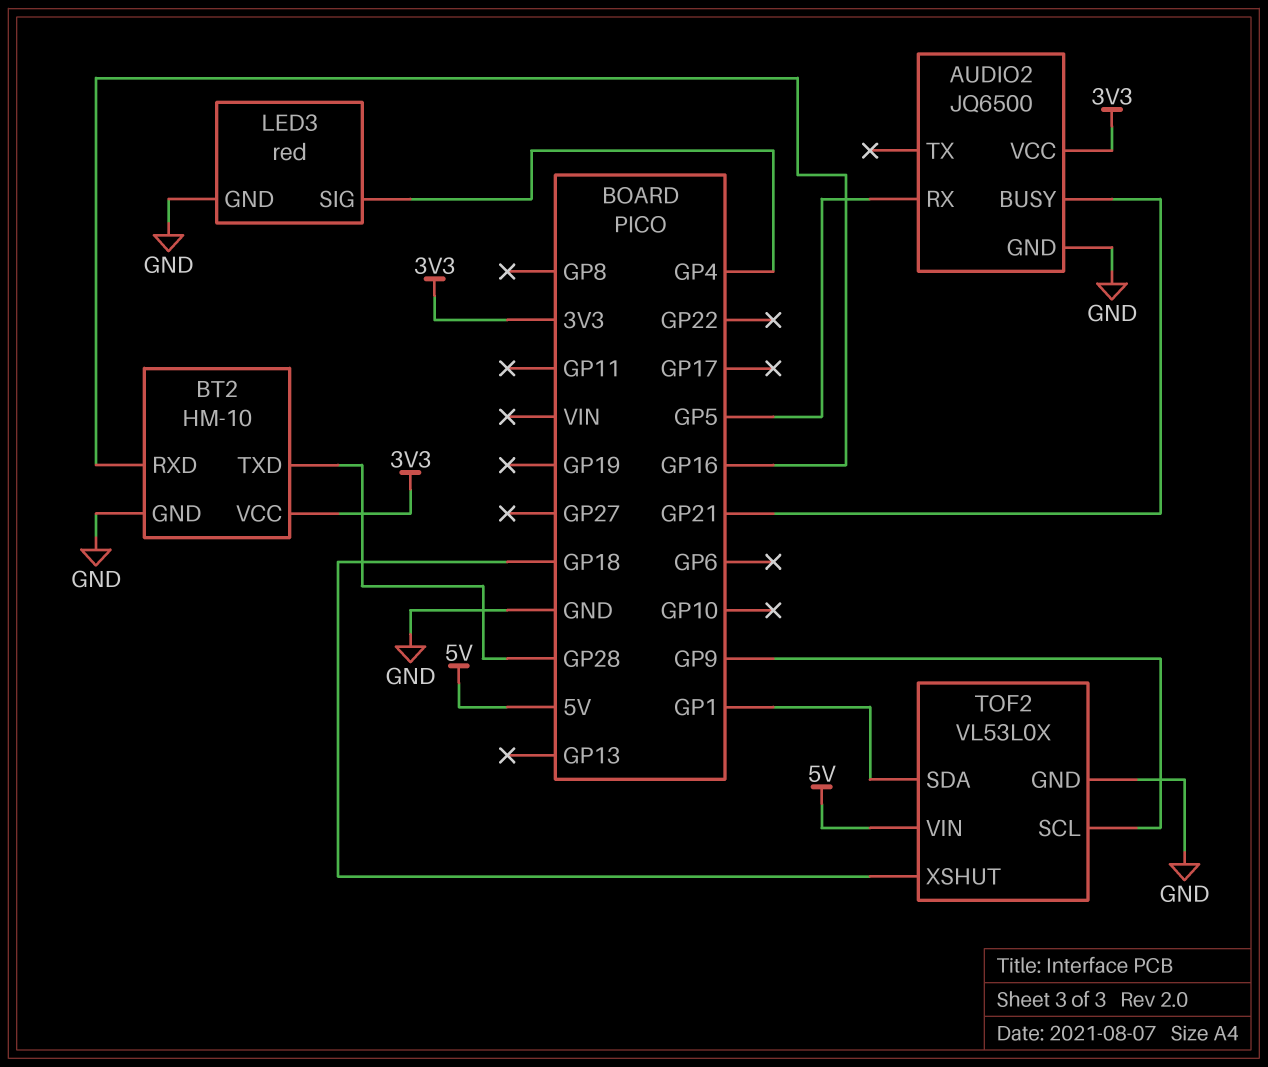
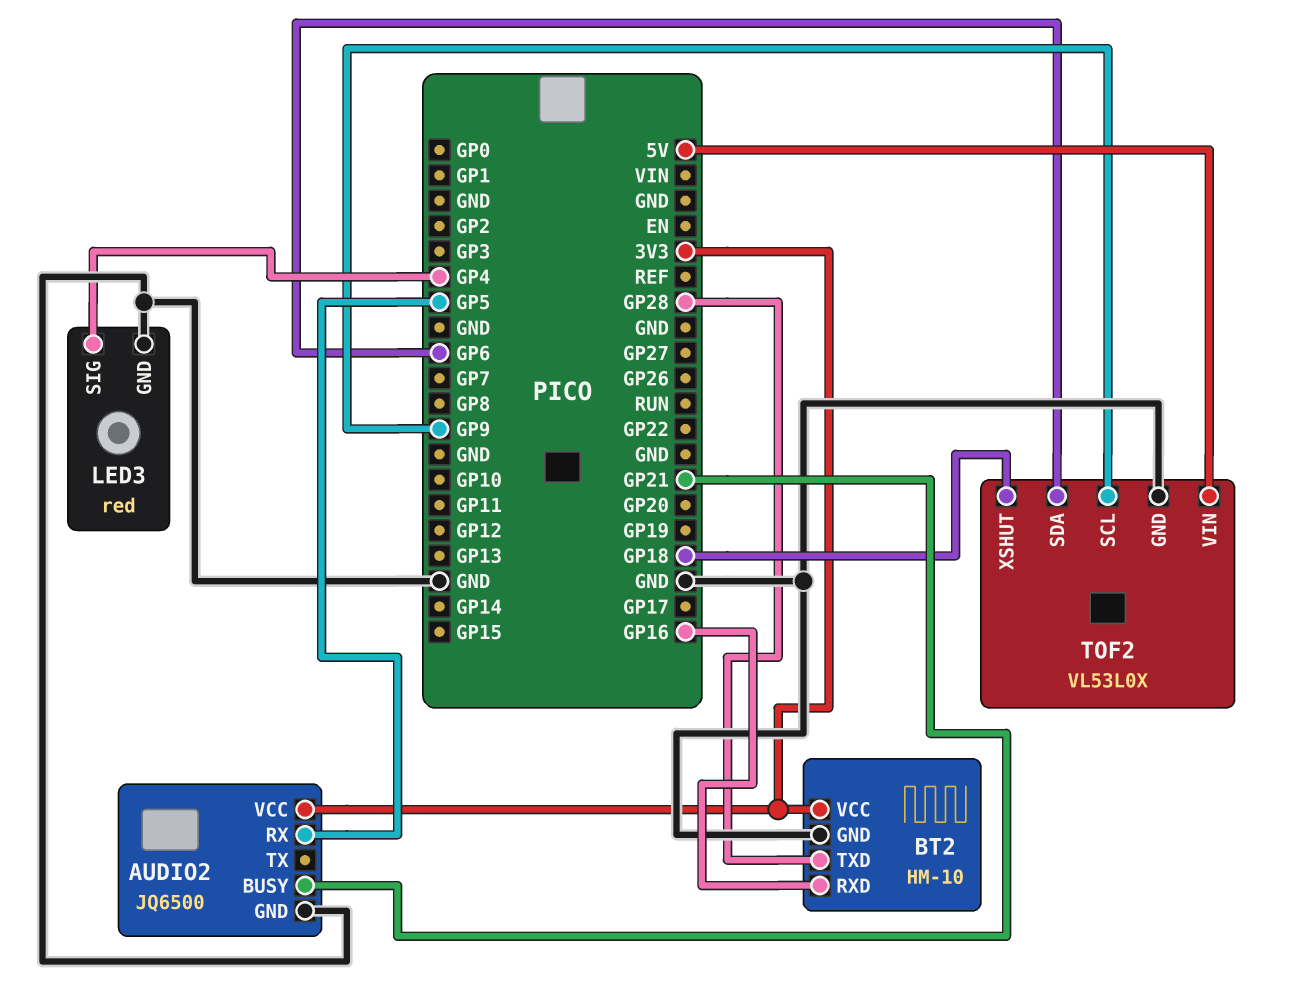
TOF2 pin SDA: GP1 -> GP6

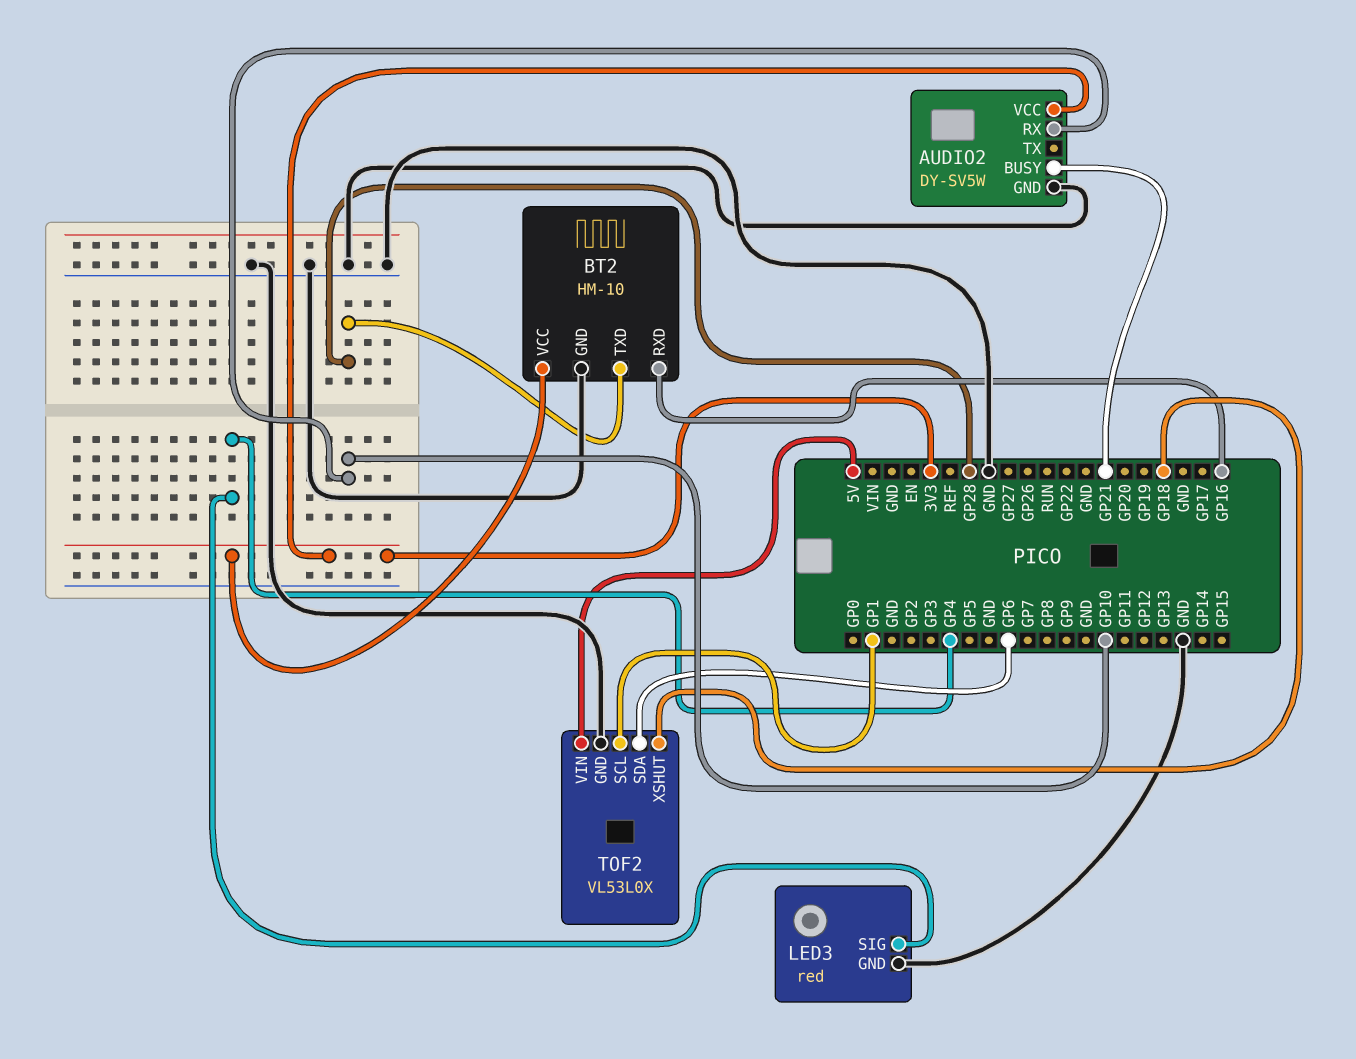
AUDIO2: JQ6500 -> DY-SV5W
AUDIO2 pin RX: GP5 -> GP10
TOF2 pin SCL: GP9 -> GP1

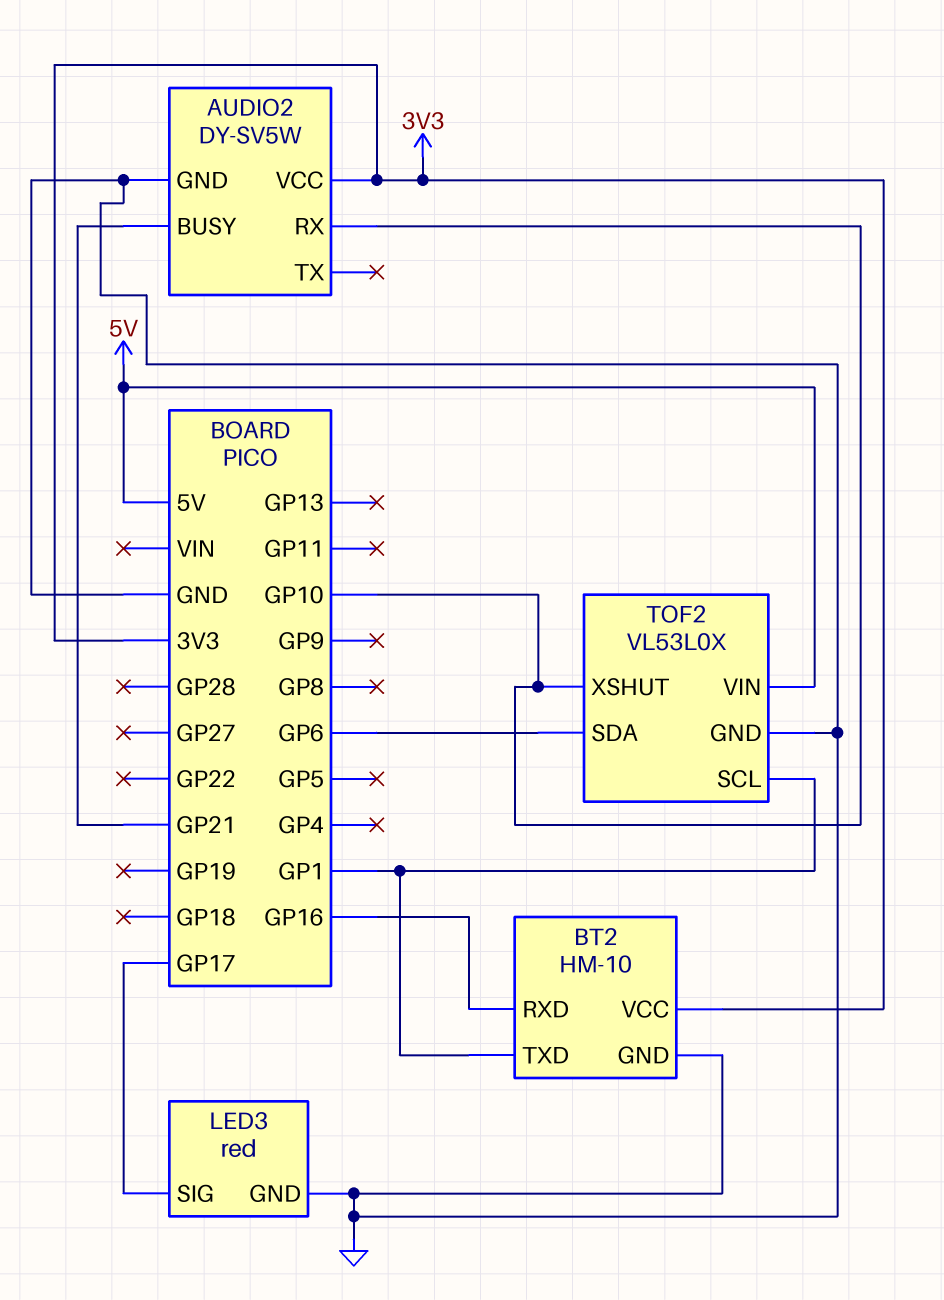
BT2 pin TXD: GP28 -> GP1
LED3 pin SIG: GP4 -> GP17
TOF2 pin XSHUT: GP18 -> GP10

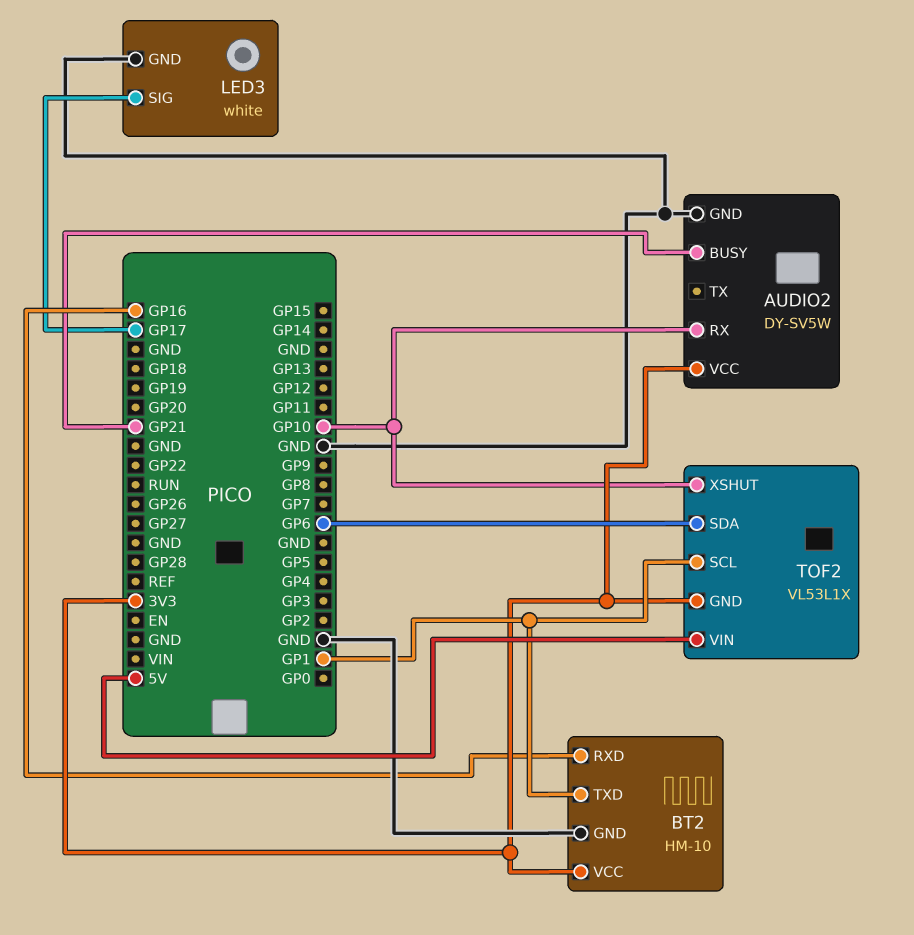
LED3: red -> white
TOF2: VL53L0X -> VL53L1X
TOF2 pin GND: GND -> 3V3

